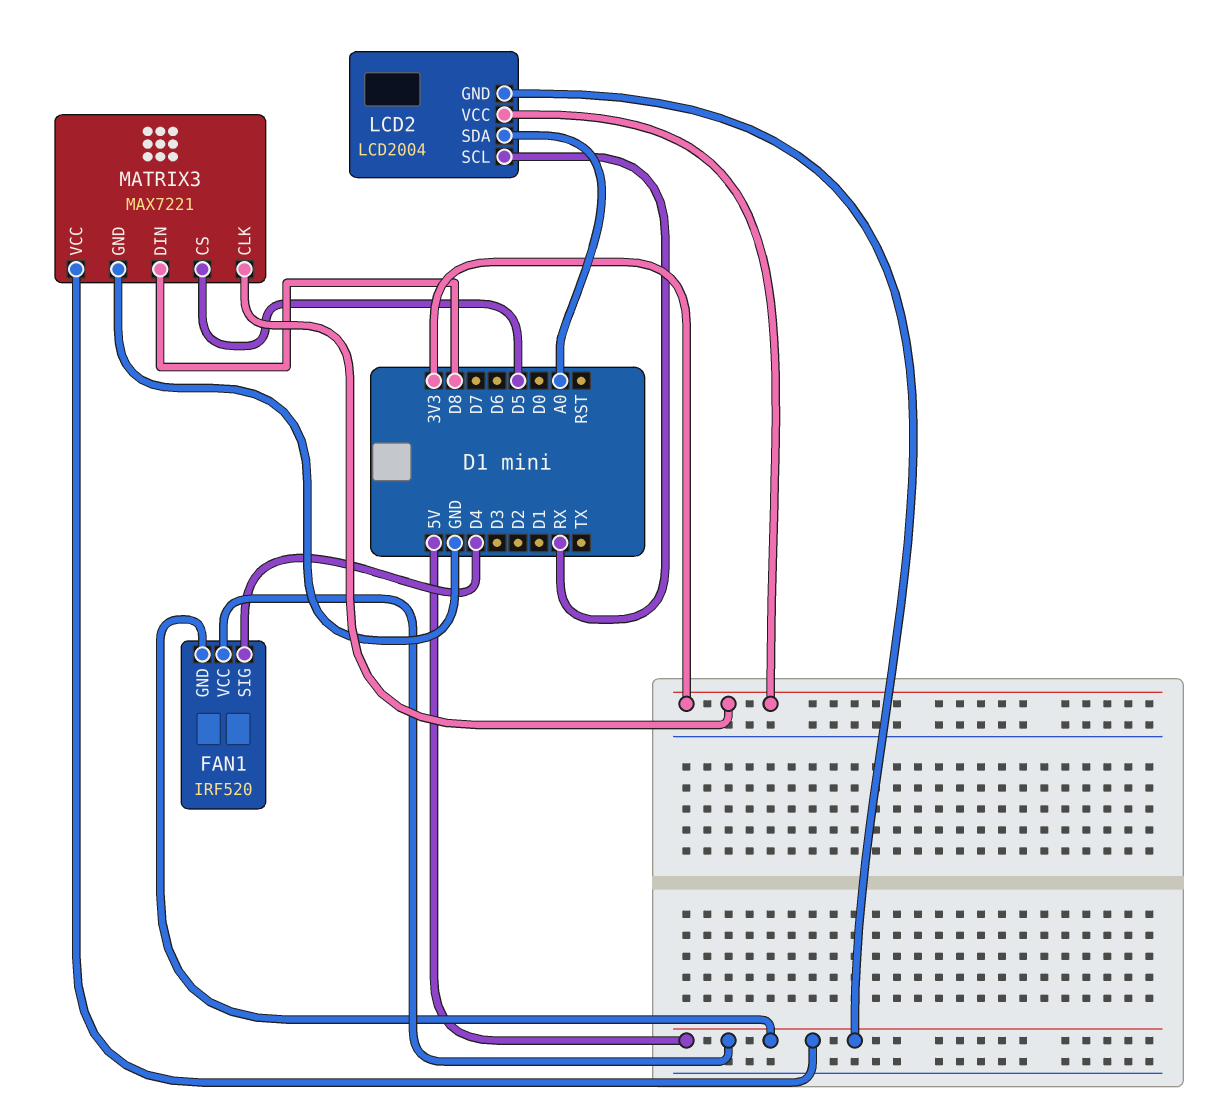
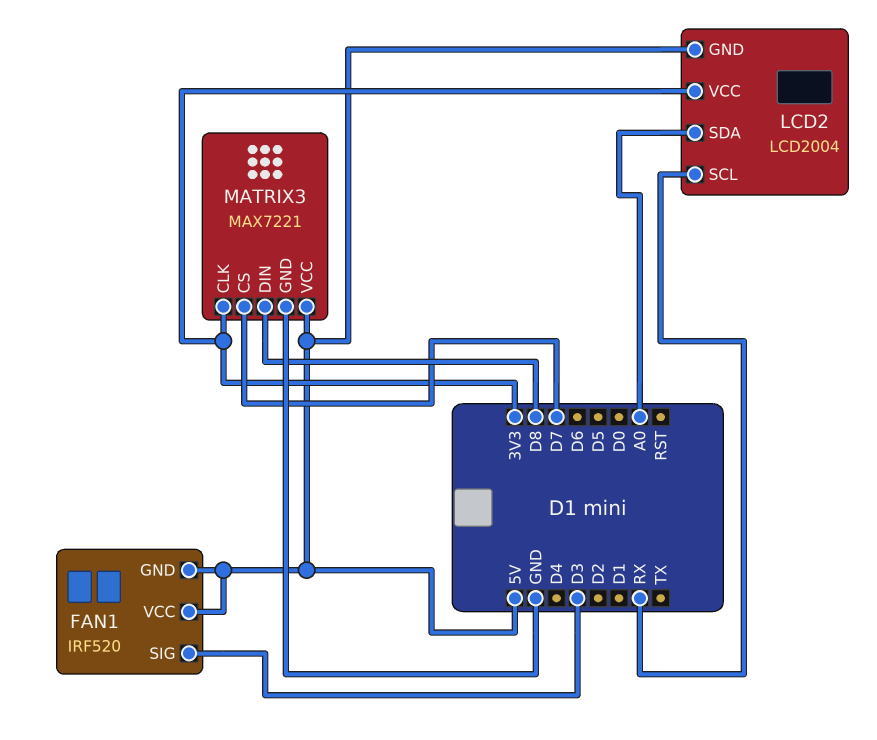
FAN1 pin SIG: D4 -> D3
MATRIX3 pin CS: D5 -> D7

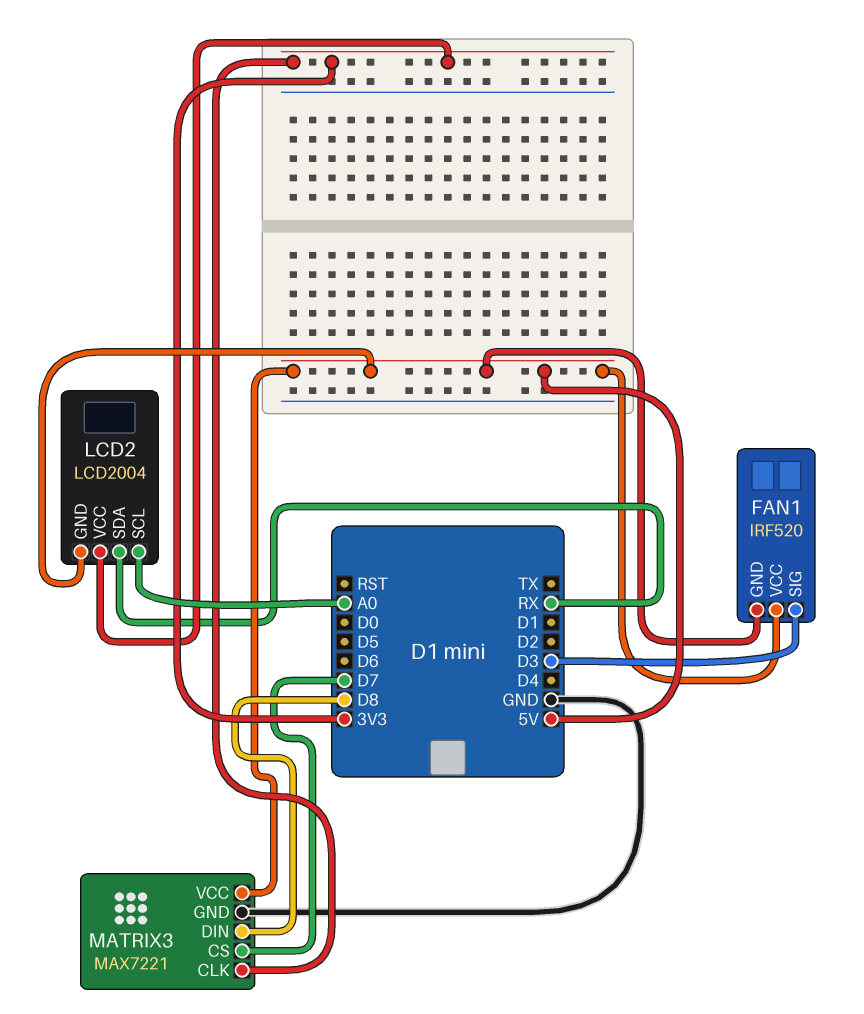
LCD2 pin SCL: RX -> A0
LCD2 pin SDA: A0 -> RX

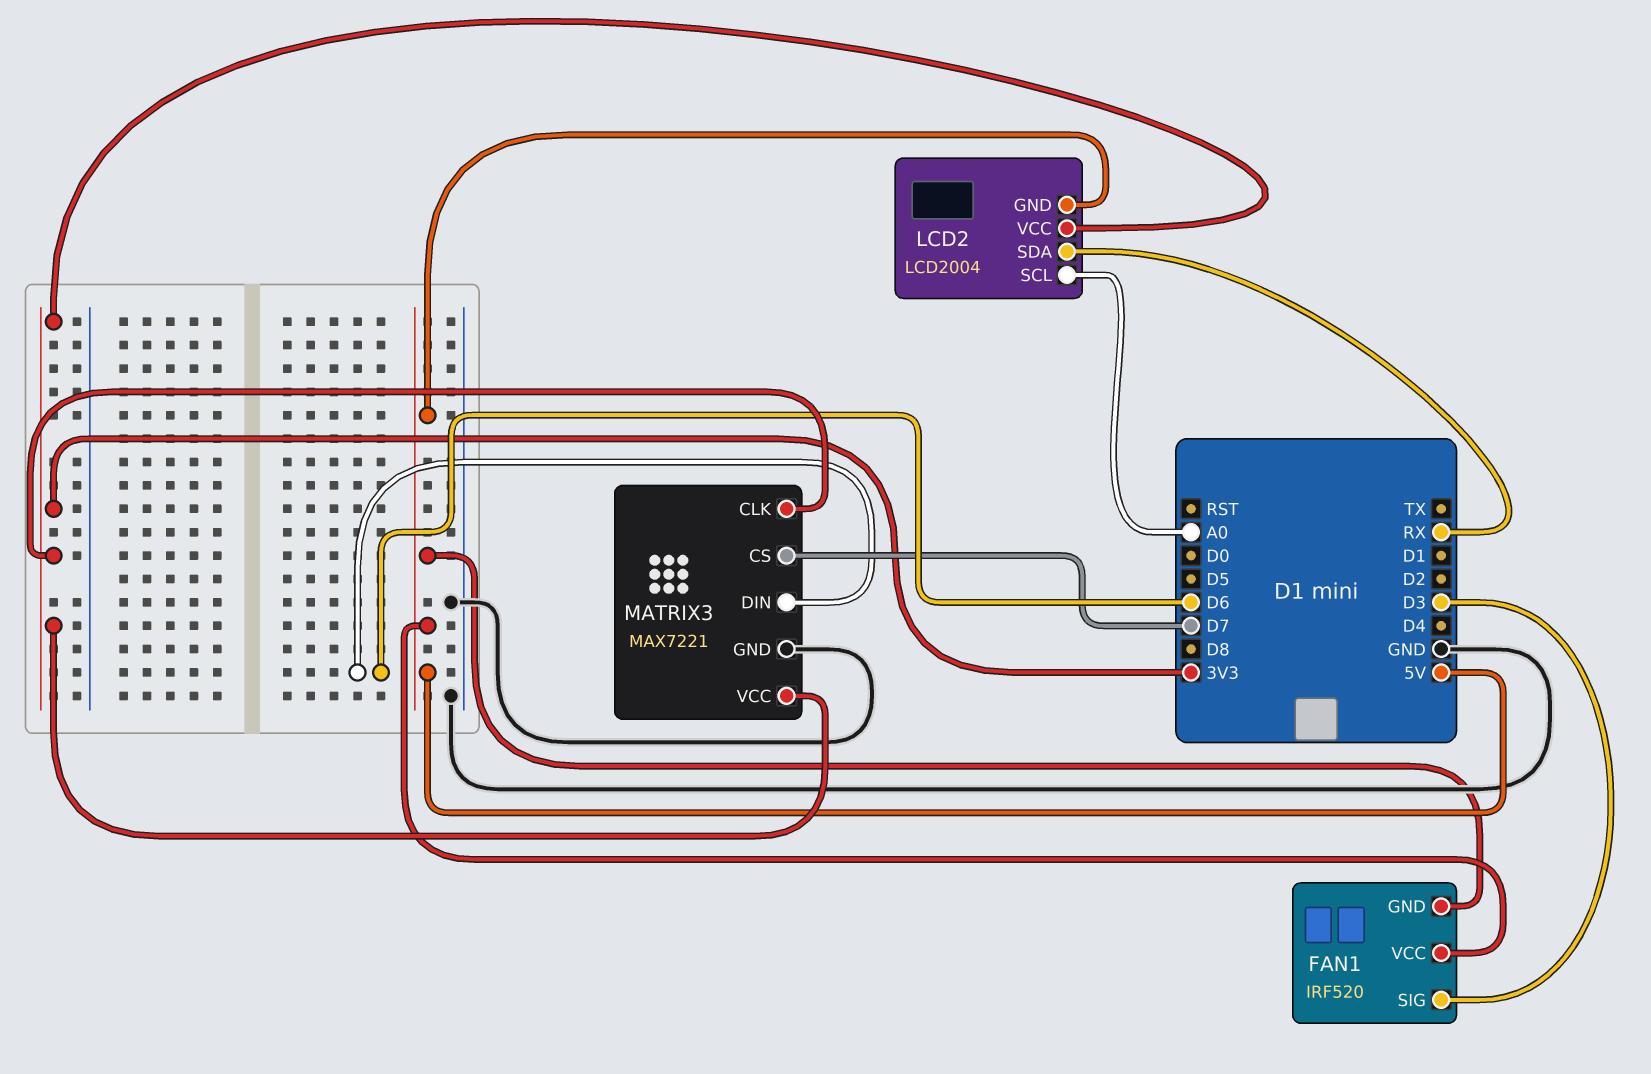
MATRIX3 pin DIN: D8 -> D6
MATRIX3 pin VCC: 5V -> 3V3

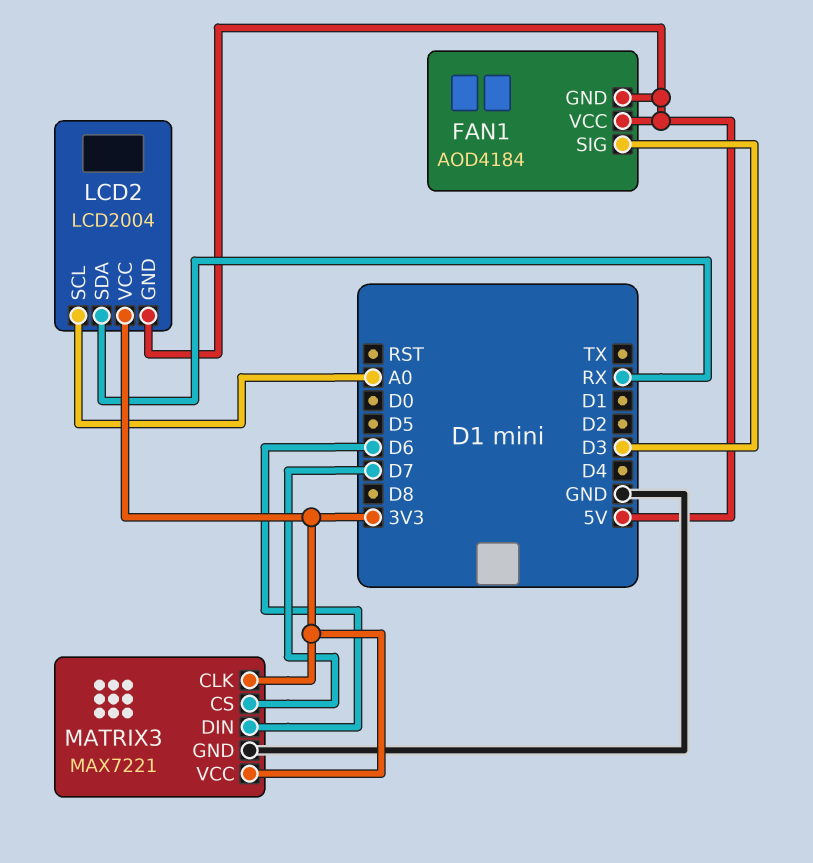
FAN1: IRF520 -> AOD4184

